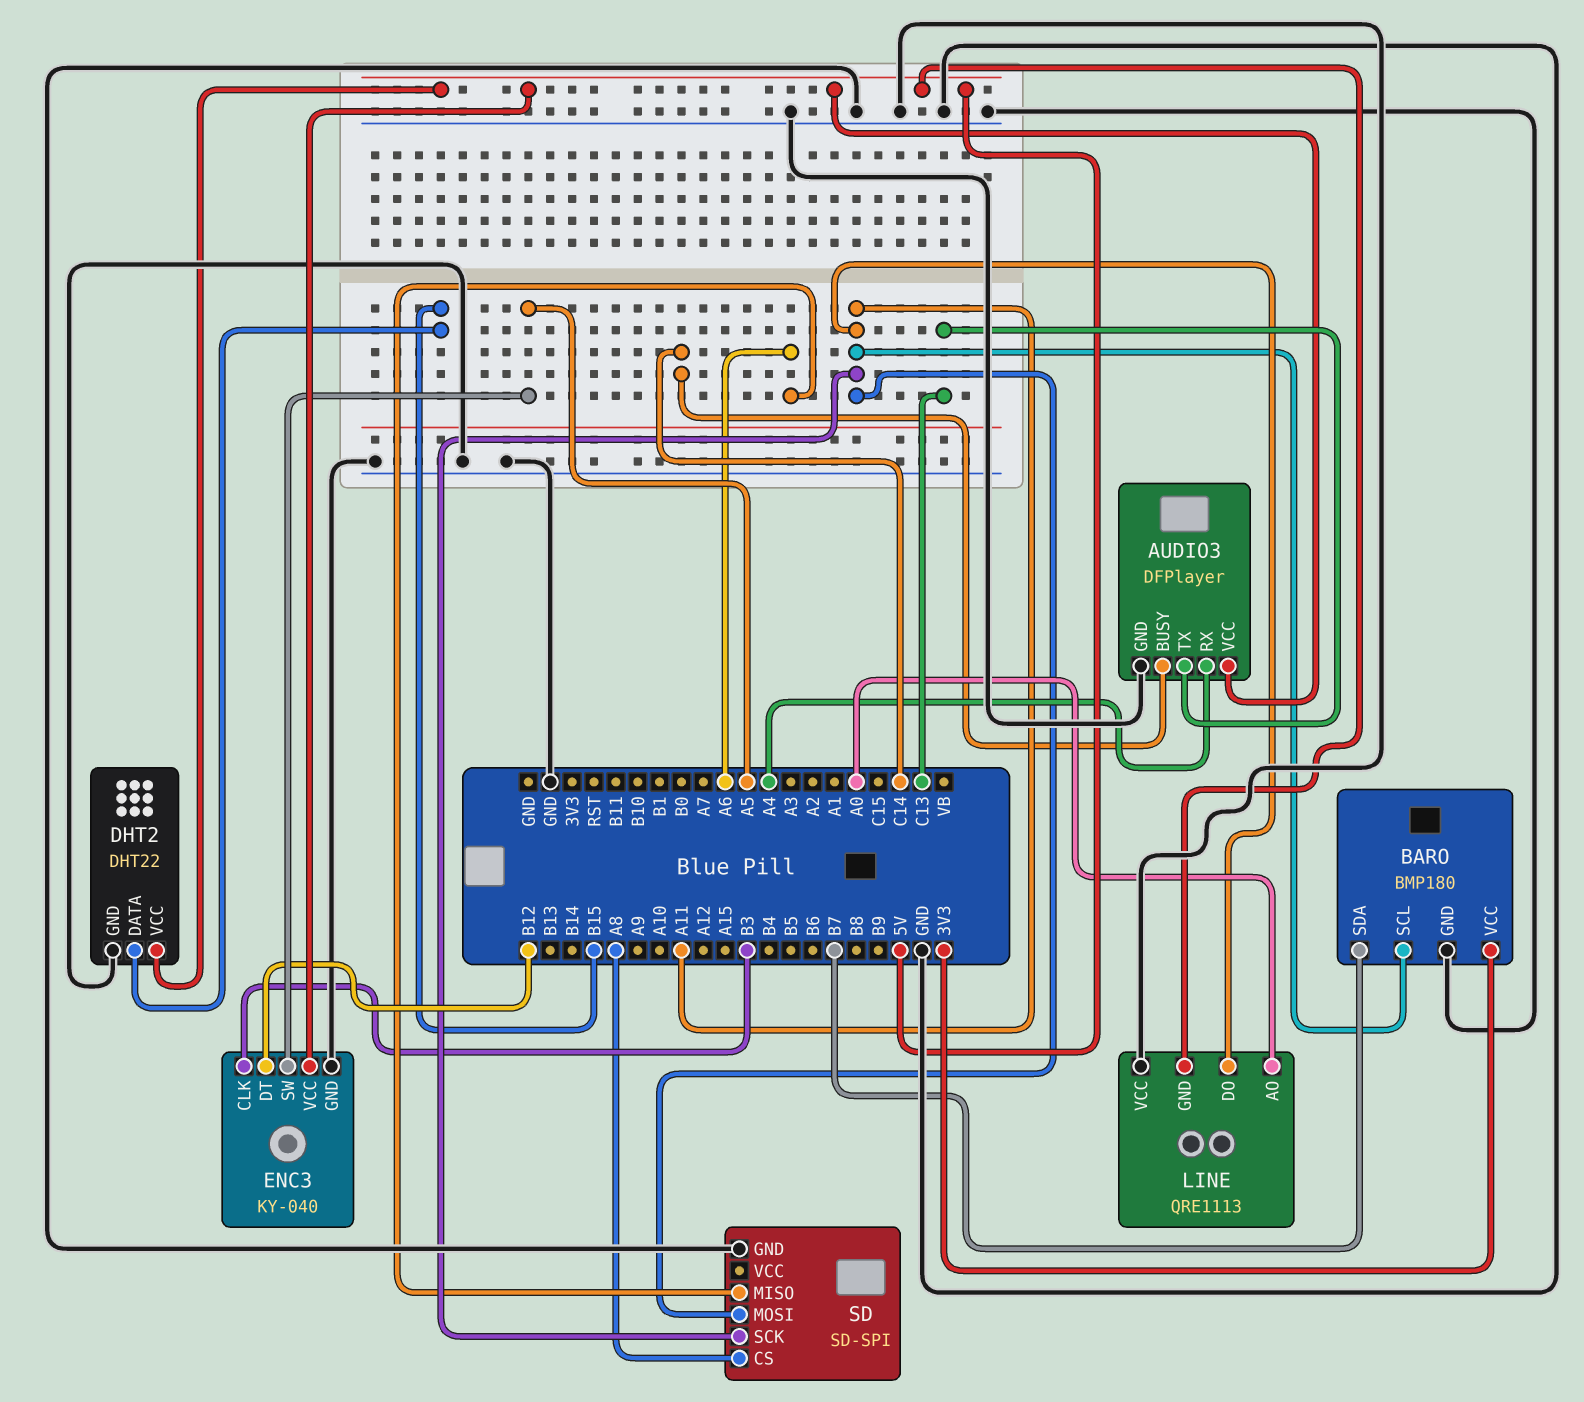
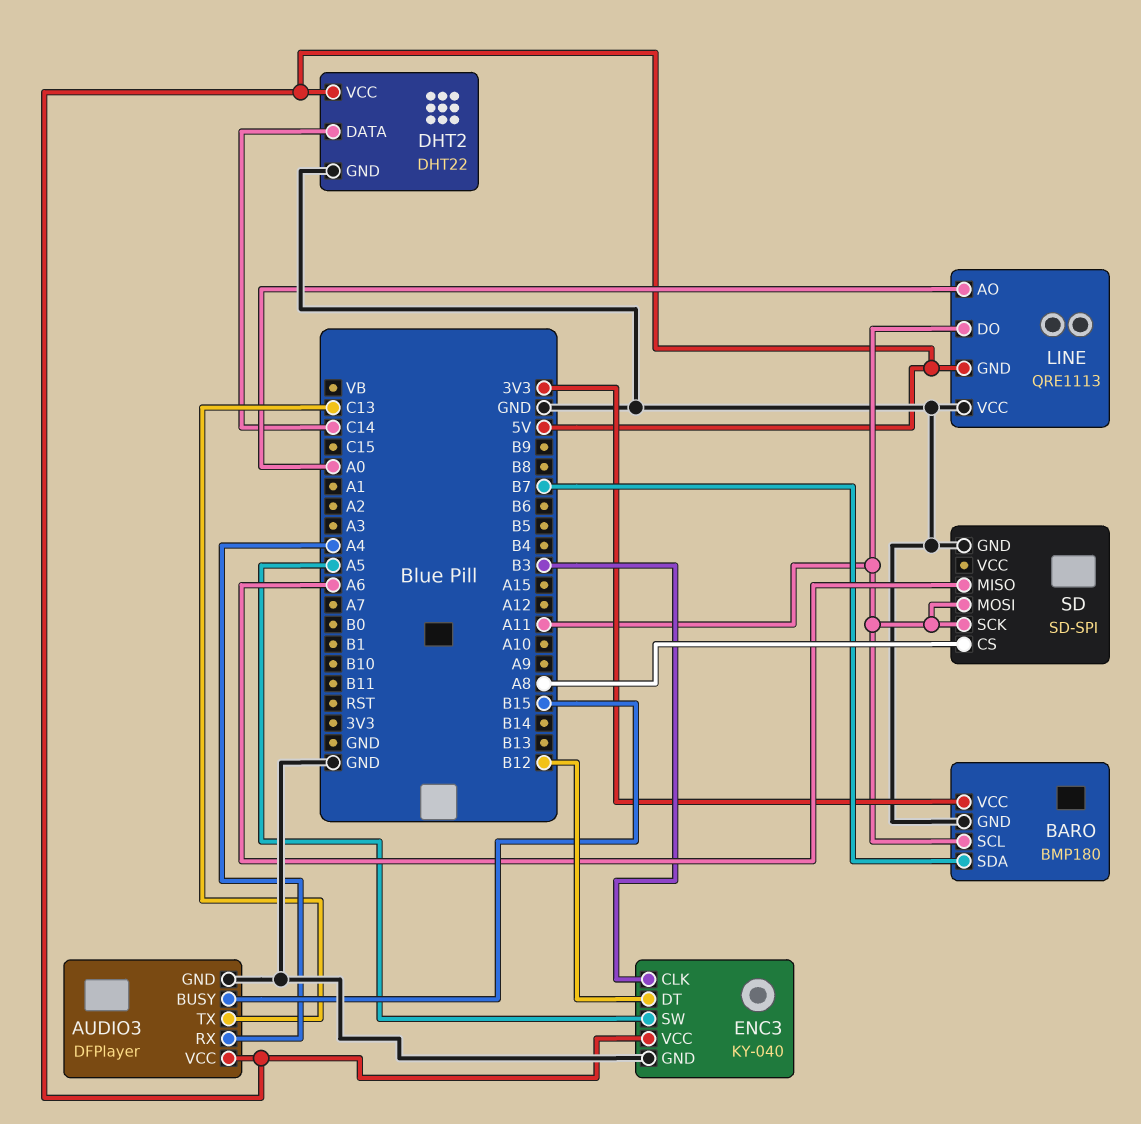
AUDIO3 pin BUSY: C14 -> B15
DHT2 pin DATA: B15 -> C14

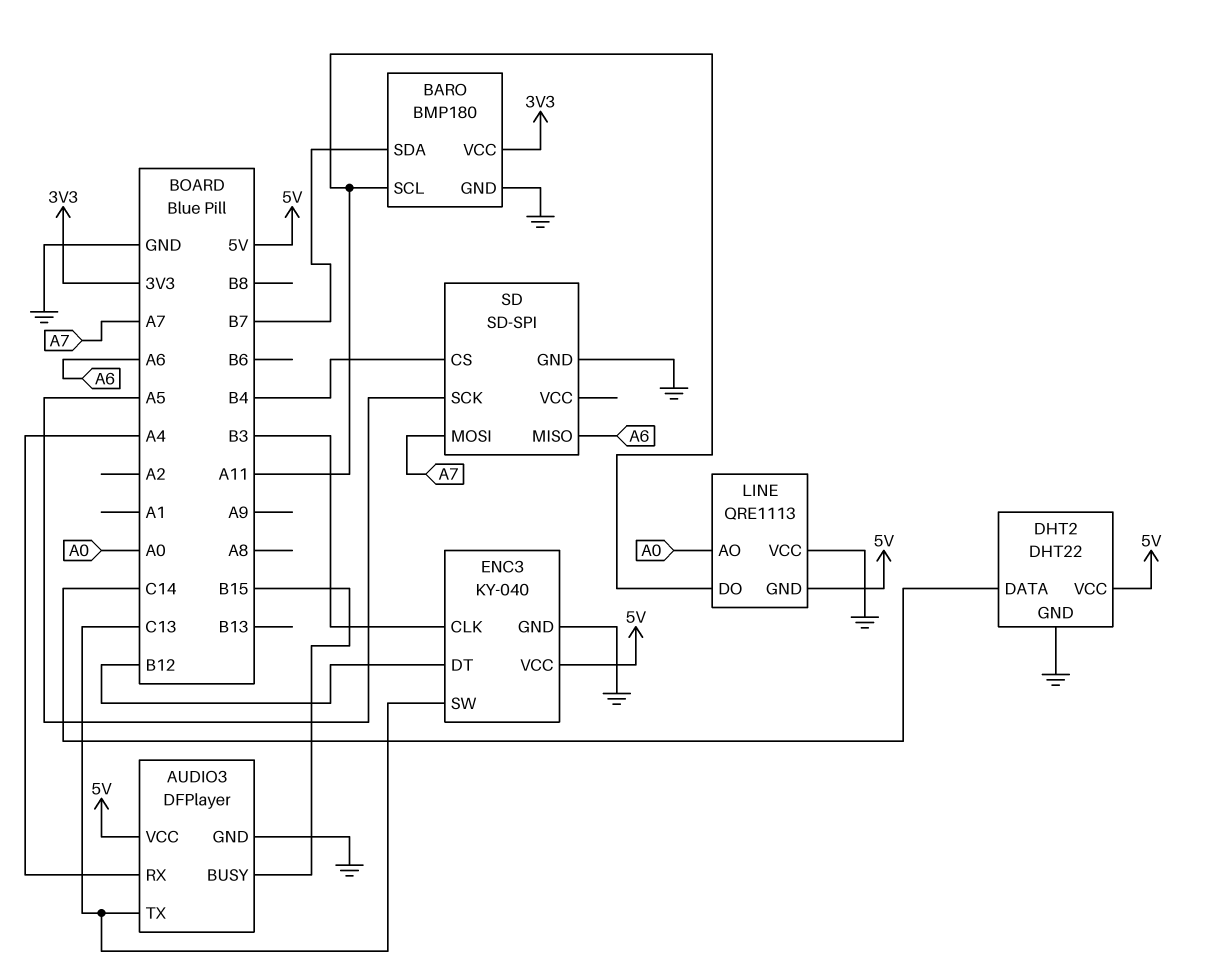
ENC3 pin SW: A5 -> C13
SD pin CS: A8 -> B4
SD pin MOSI: A11 -> A7
SD pin SCK: A11 -> A5

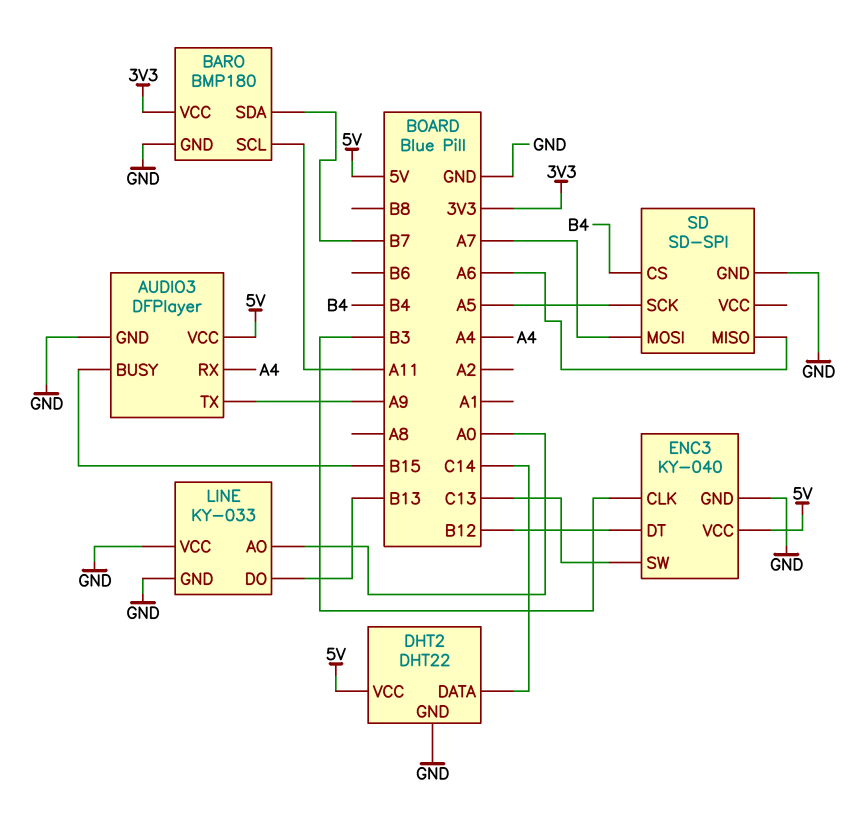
AUDIO3 pin TX: C13 -> A9
LINE: QRE1113 -> KY-033
LINE pin DO: A11 -> B13
LINE pin GND: 5V -> GND

